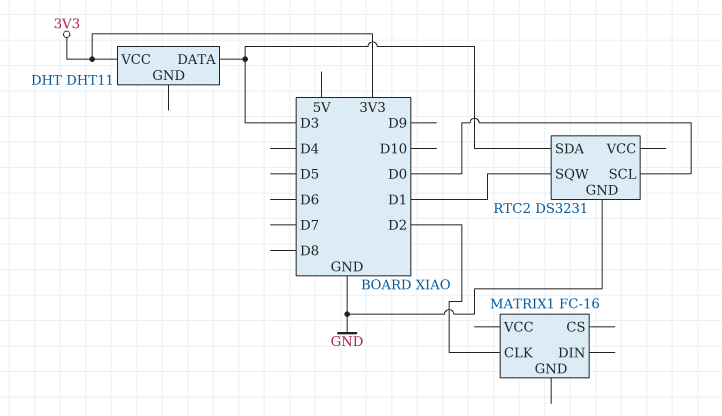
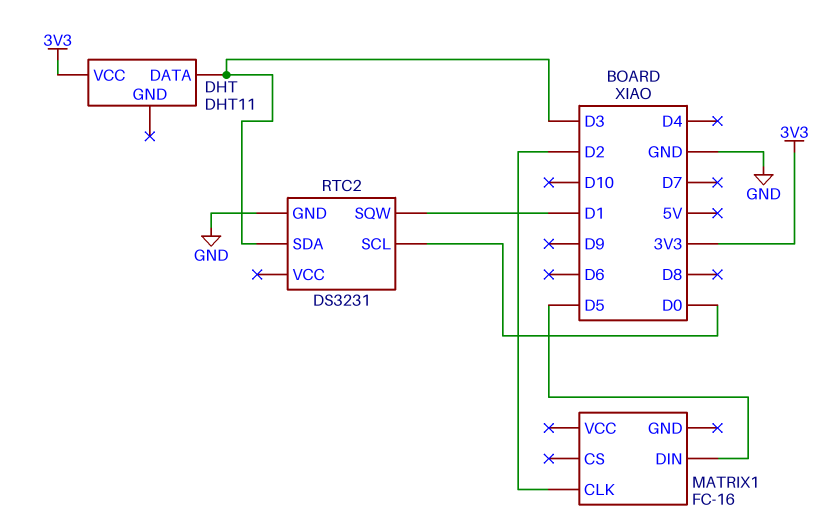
MATRIX1 pin DIN: none -> D5

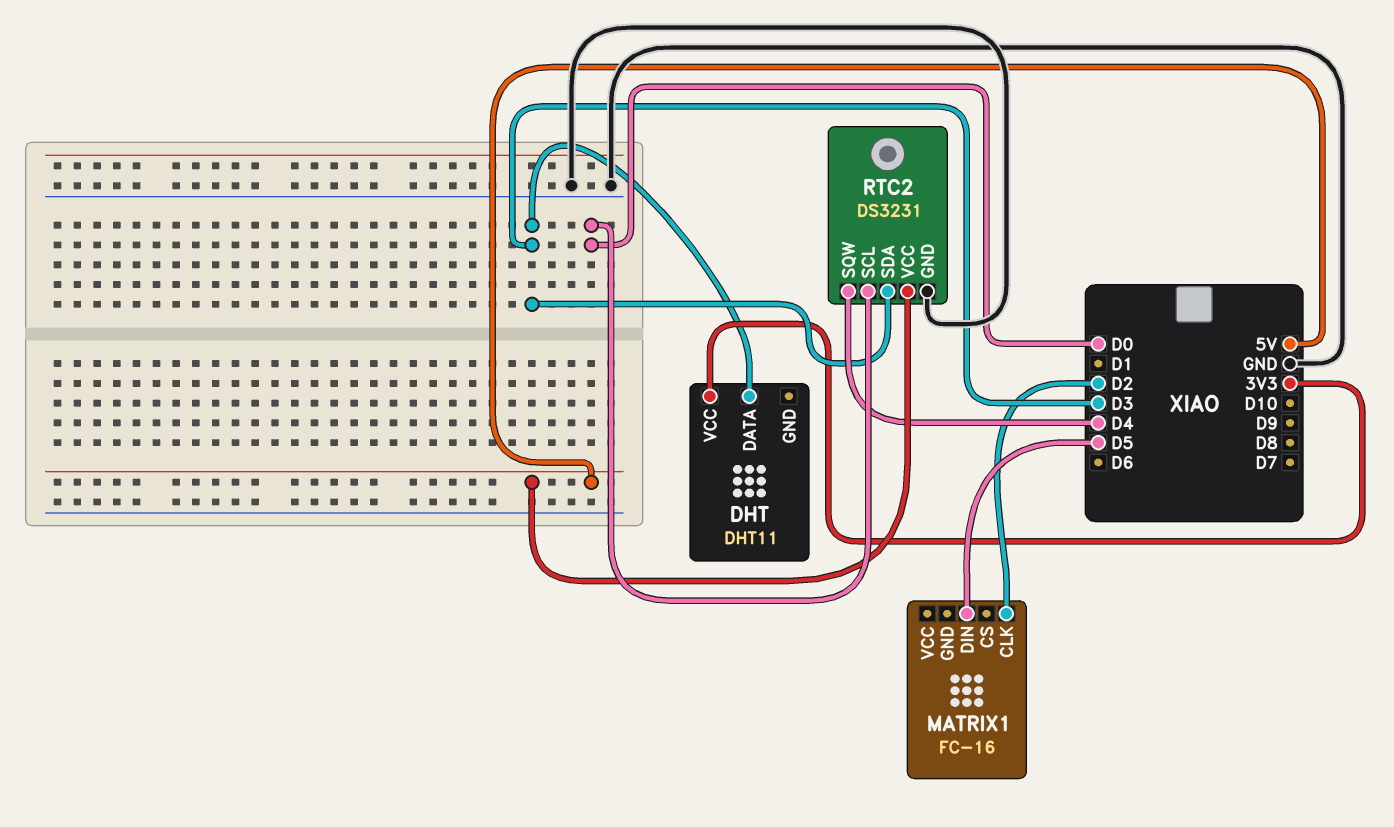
RTC2 pin SQW: D1 -> D4
RTC2 pin VCC: none -> 5V

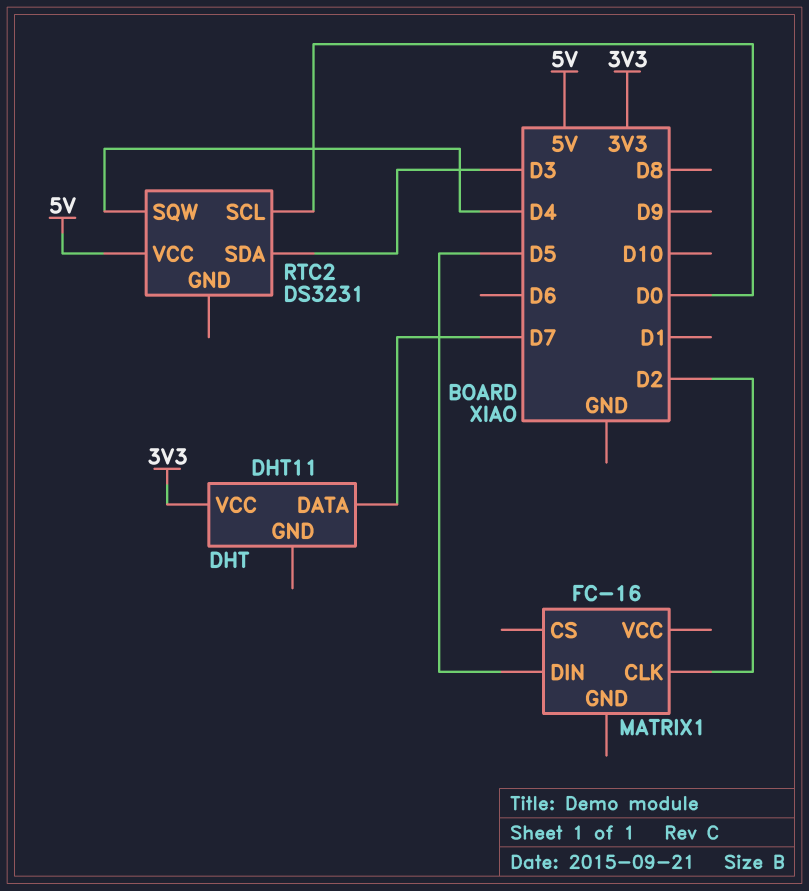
DHT pin DATA: D3 -> D7
RTC2 pin GND: GND -> none

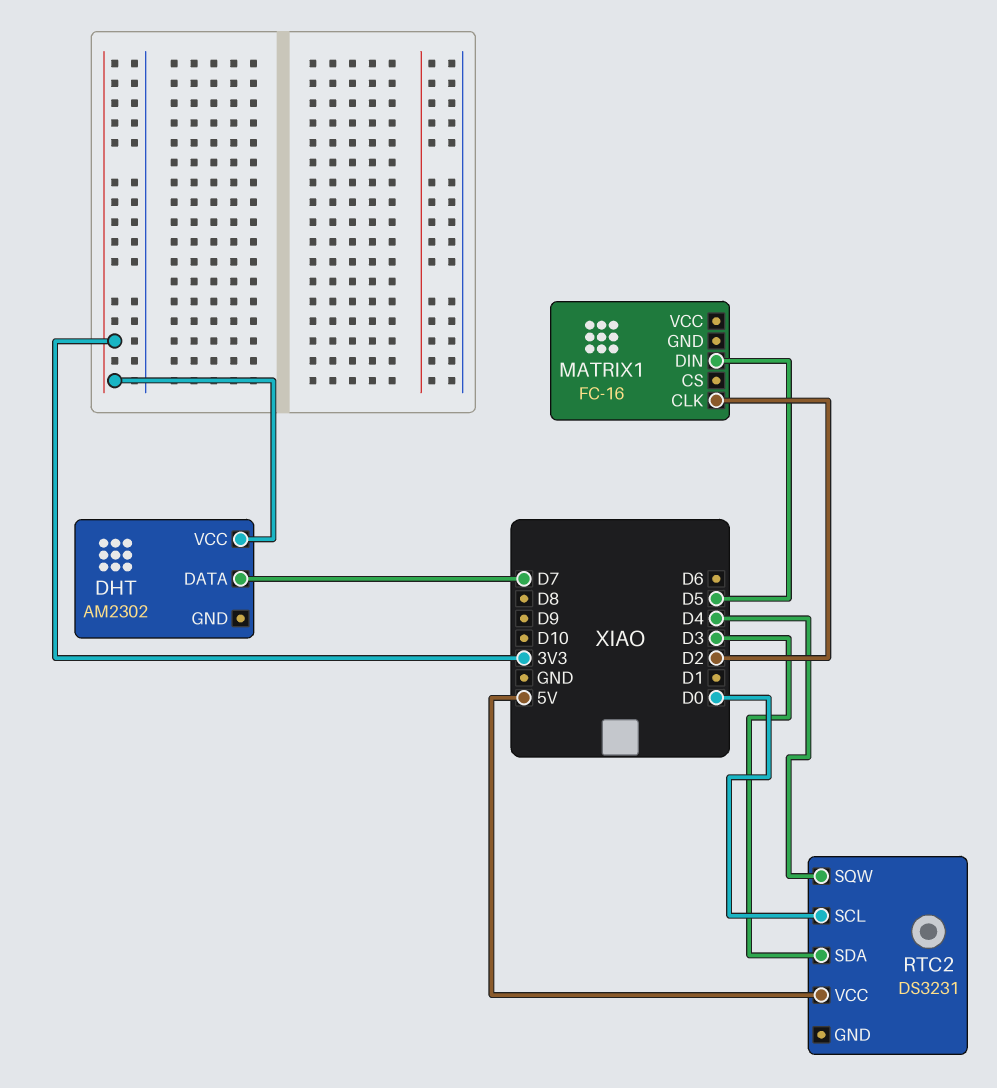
DHT: DHT11 -> AM2302

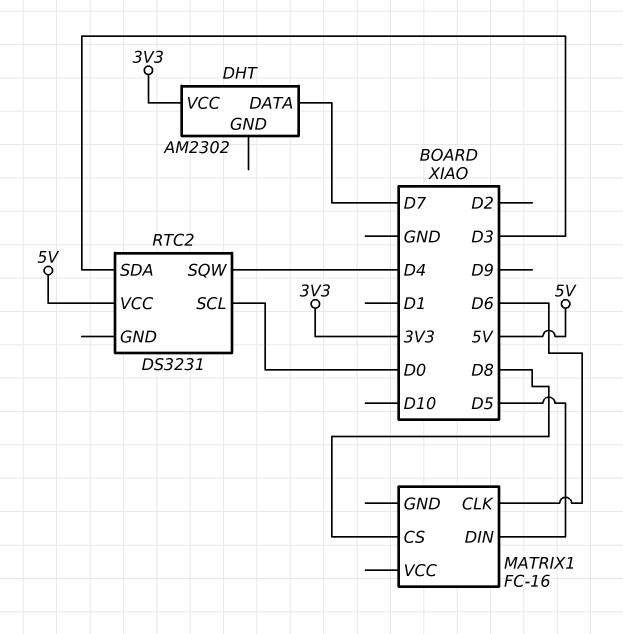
MATRIX1 pin CLK: D2 -> D6
MATRIX1 pin CS: none -> D8

